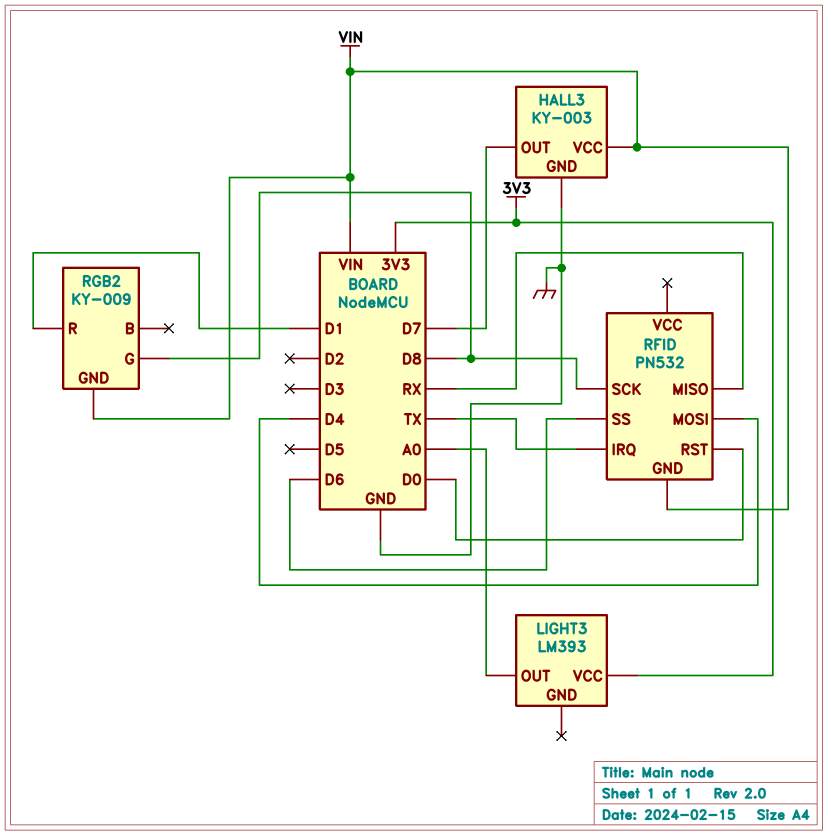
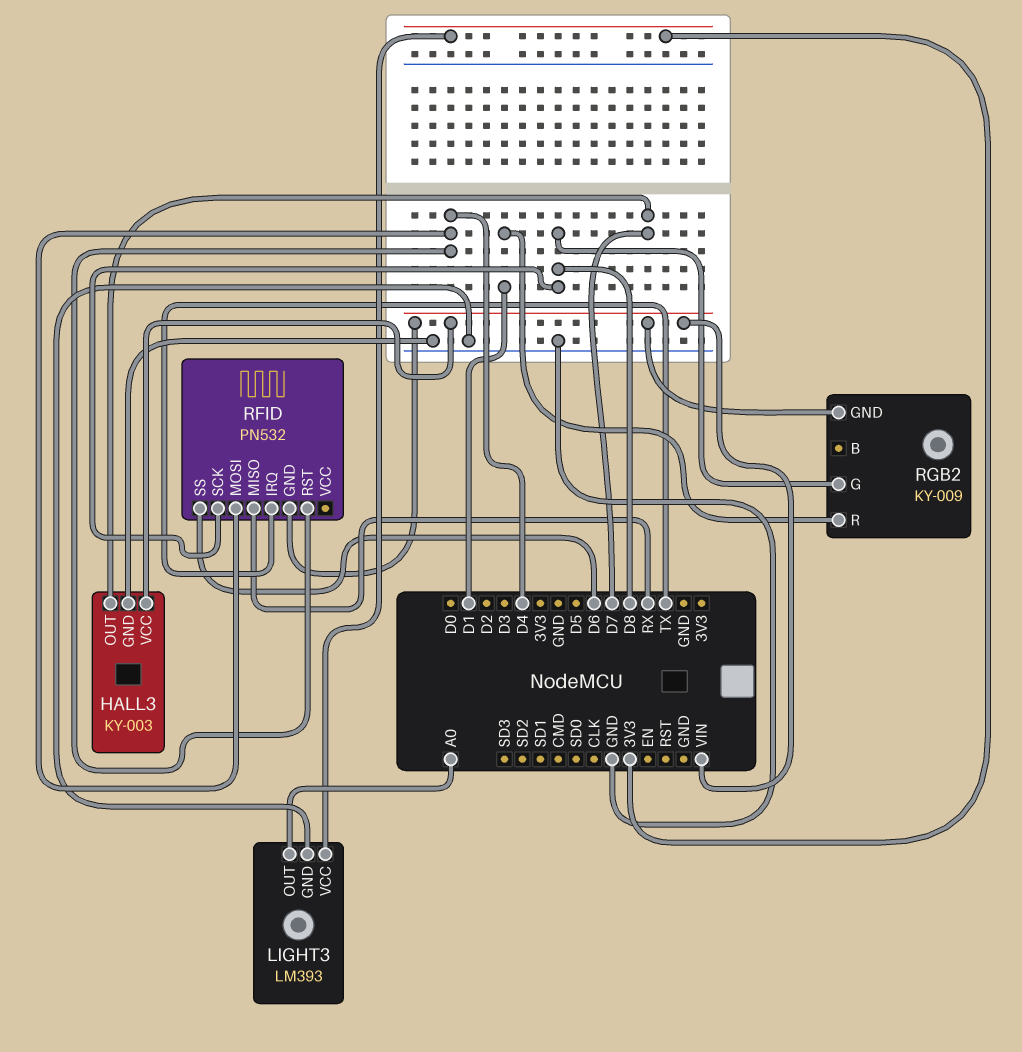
LIGHT3 pin GND: none -> GND
RFID pin RST: D0 -> D4

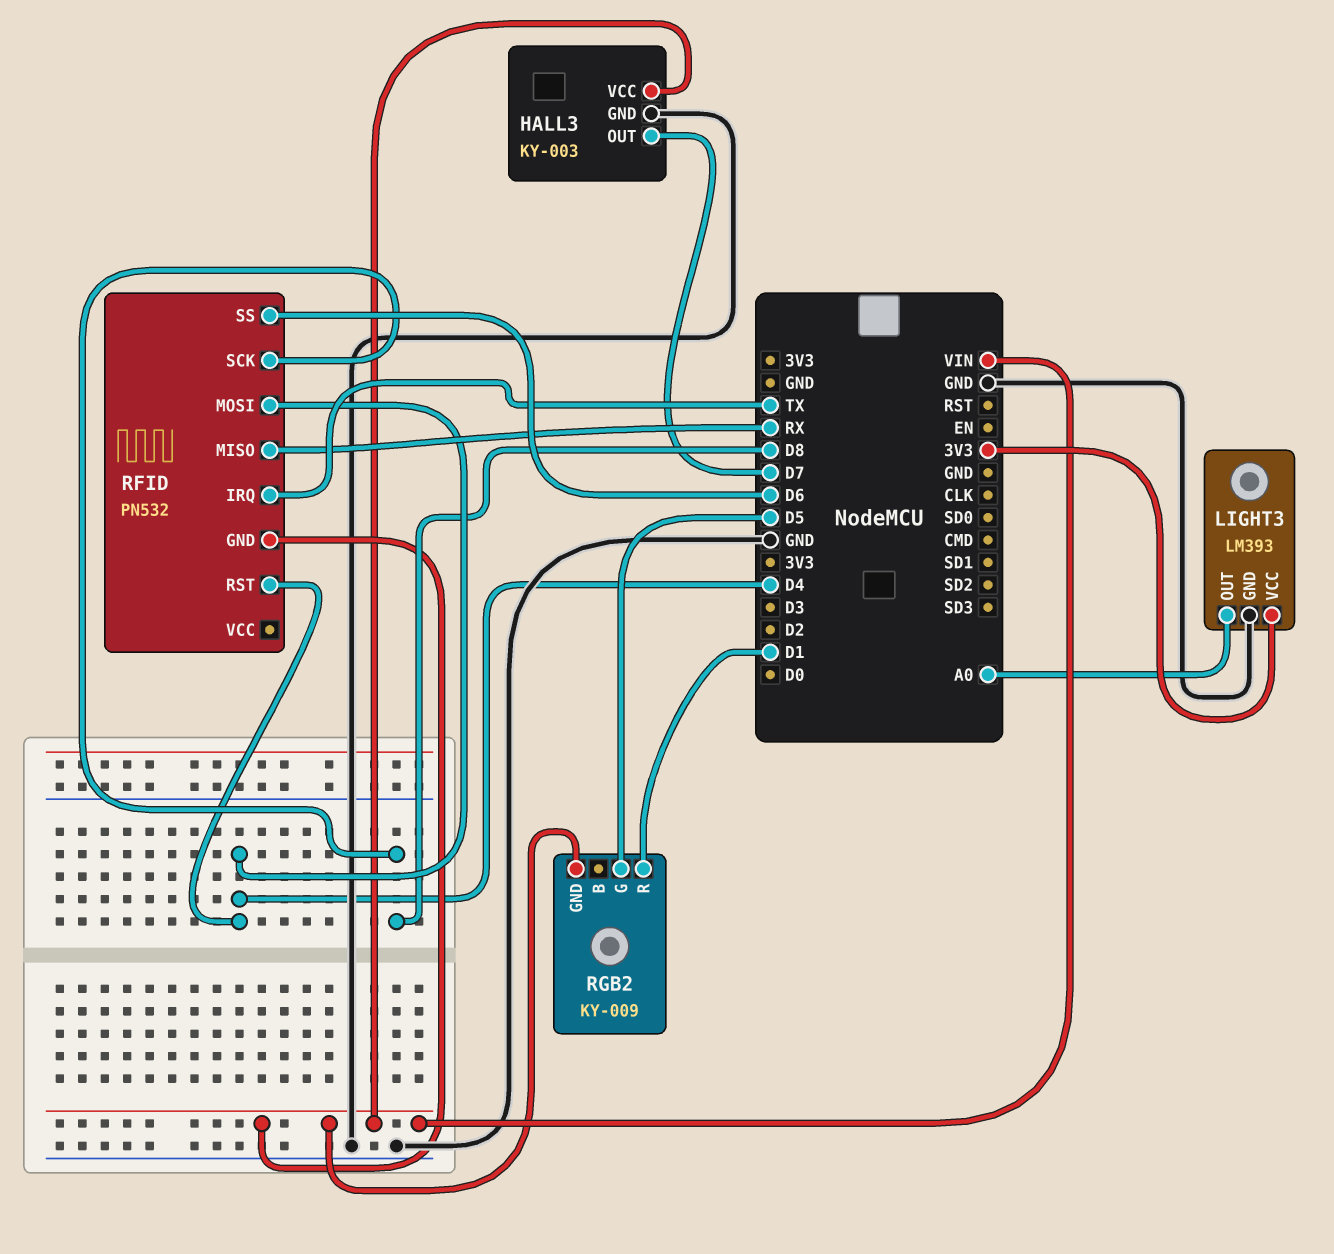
RGB2 pin G: D8 -> D5

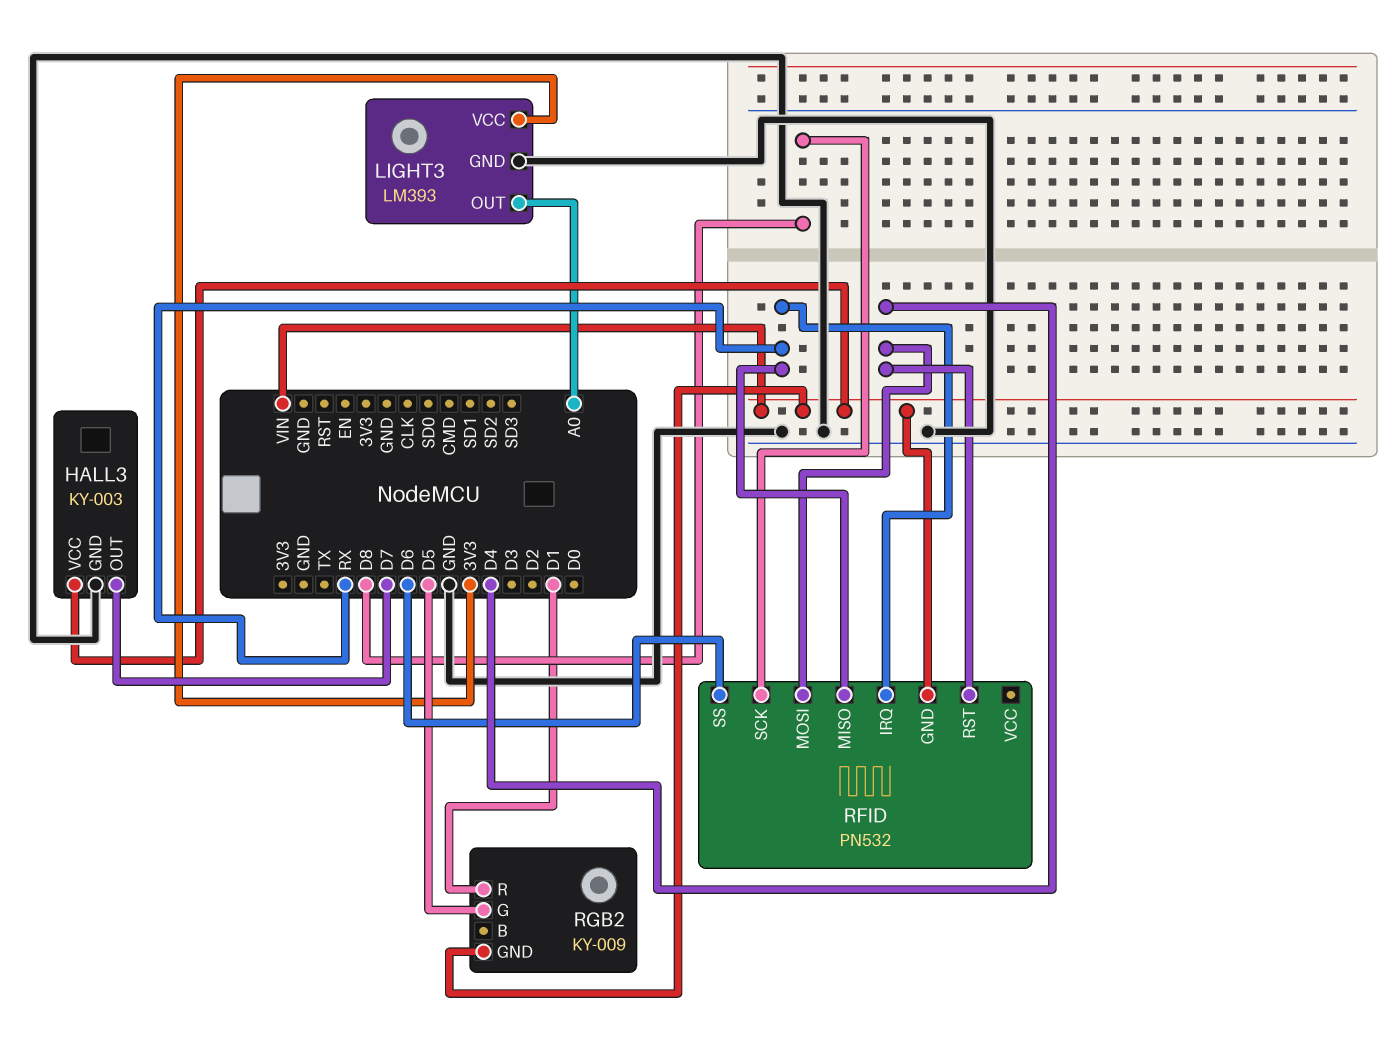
RFID pin IRQ: TX -> RX

